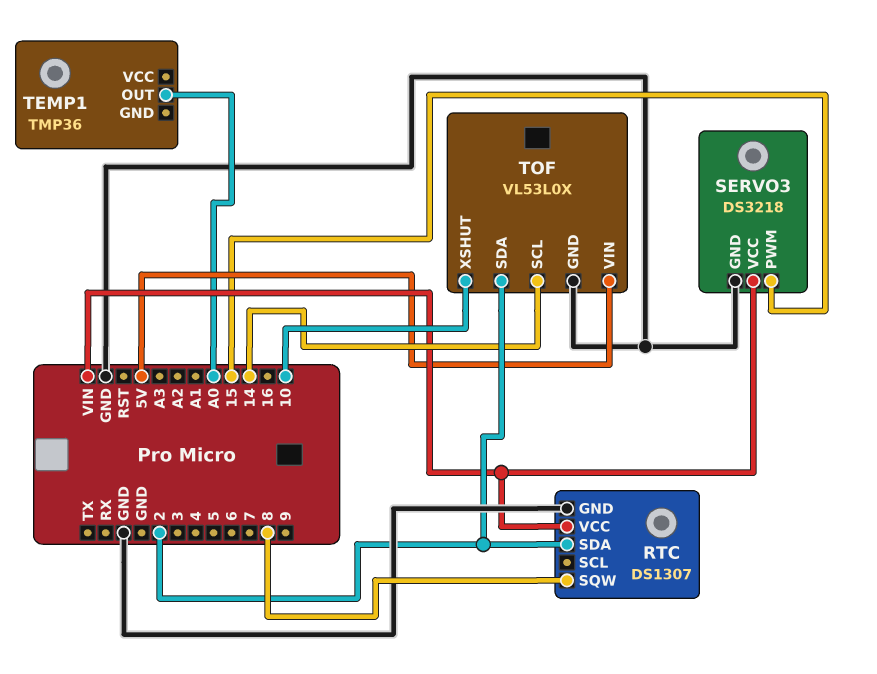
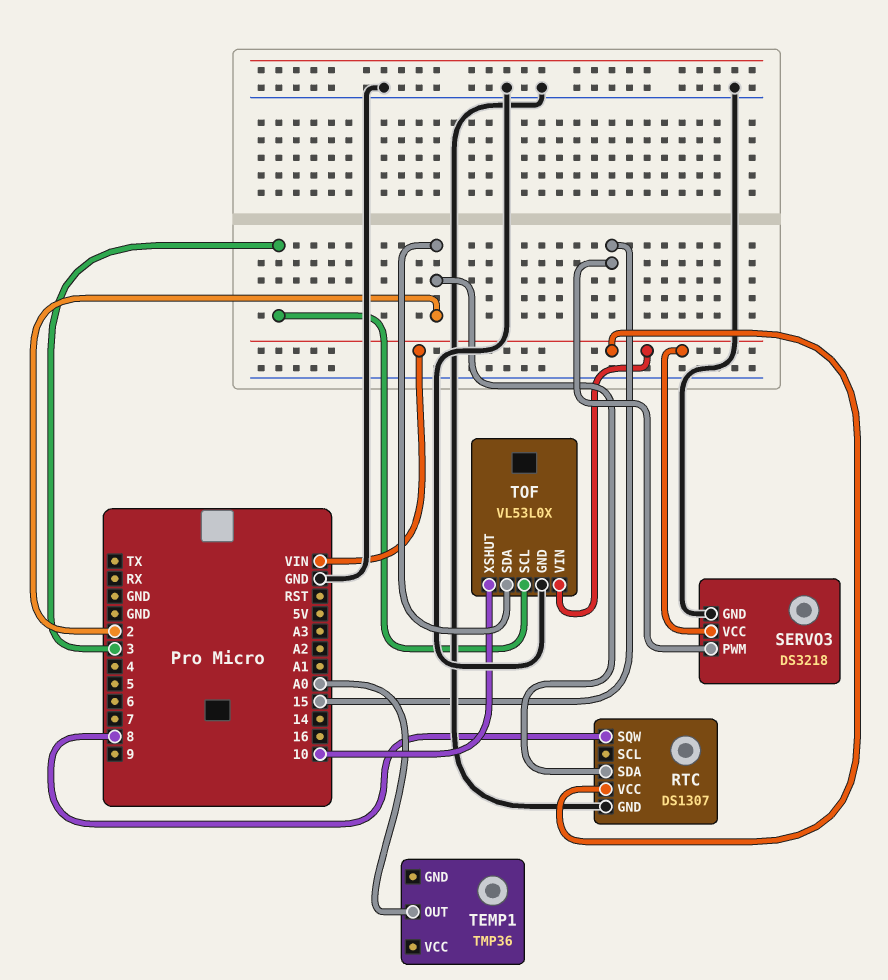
TOF pin SCL: 14 -> 3
TOF pin VIN: 5V -> VIN

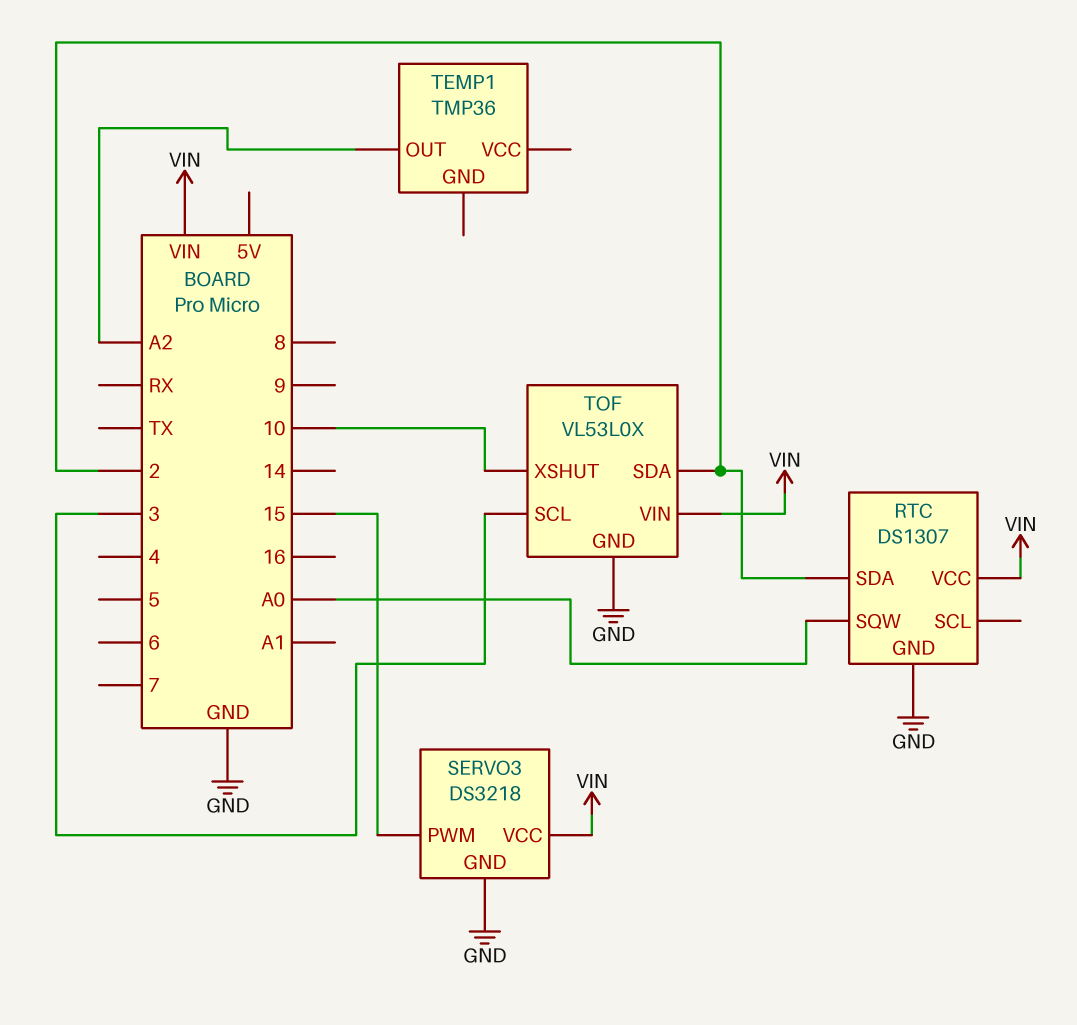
RTC pin SQW: 8 -> A0
TEMP1 pin OUT: A0 -> A2

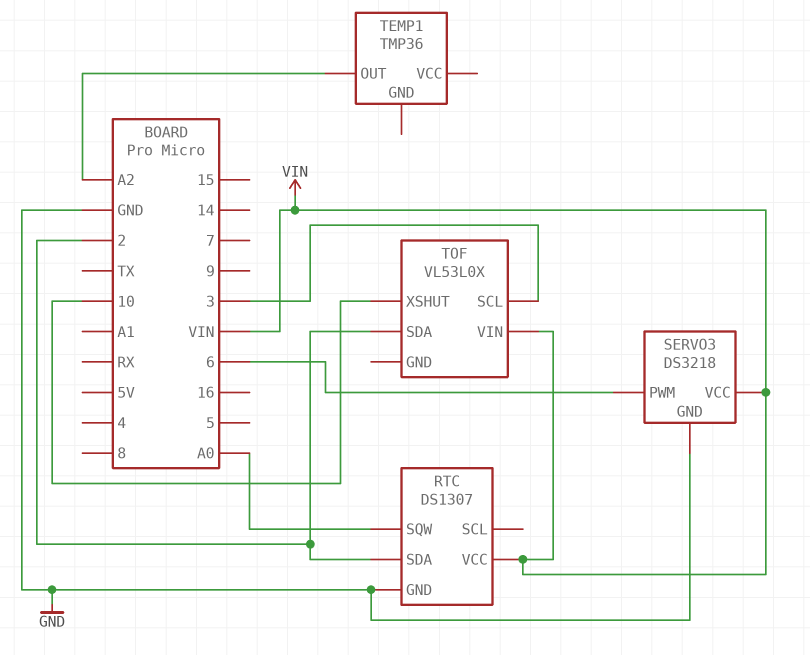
SERVO3 pin PWM: 15 -> 6
TOF pin GND: GND -> none

